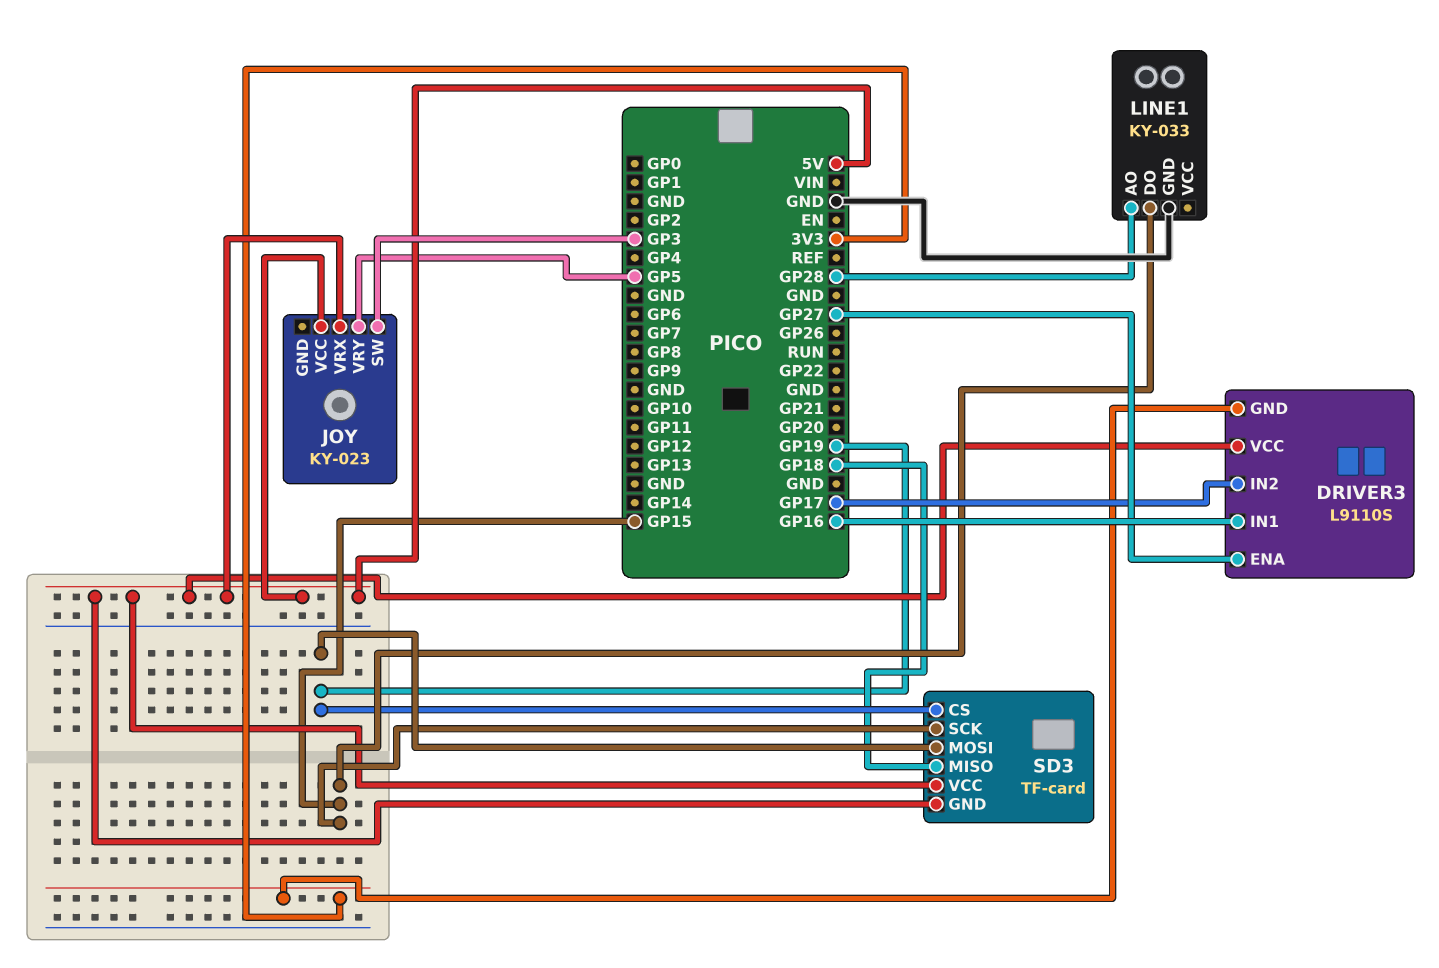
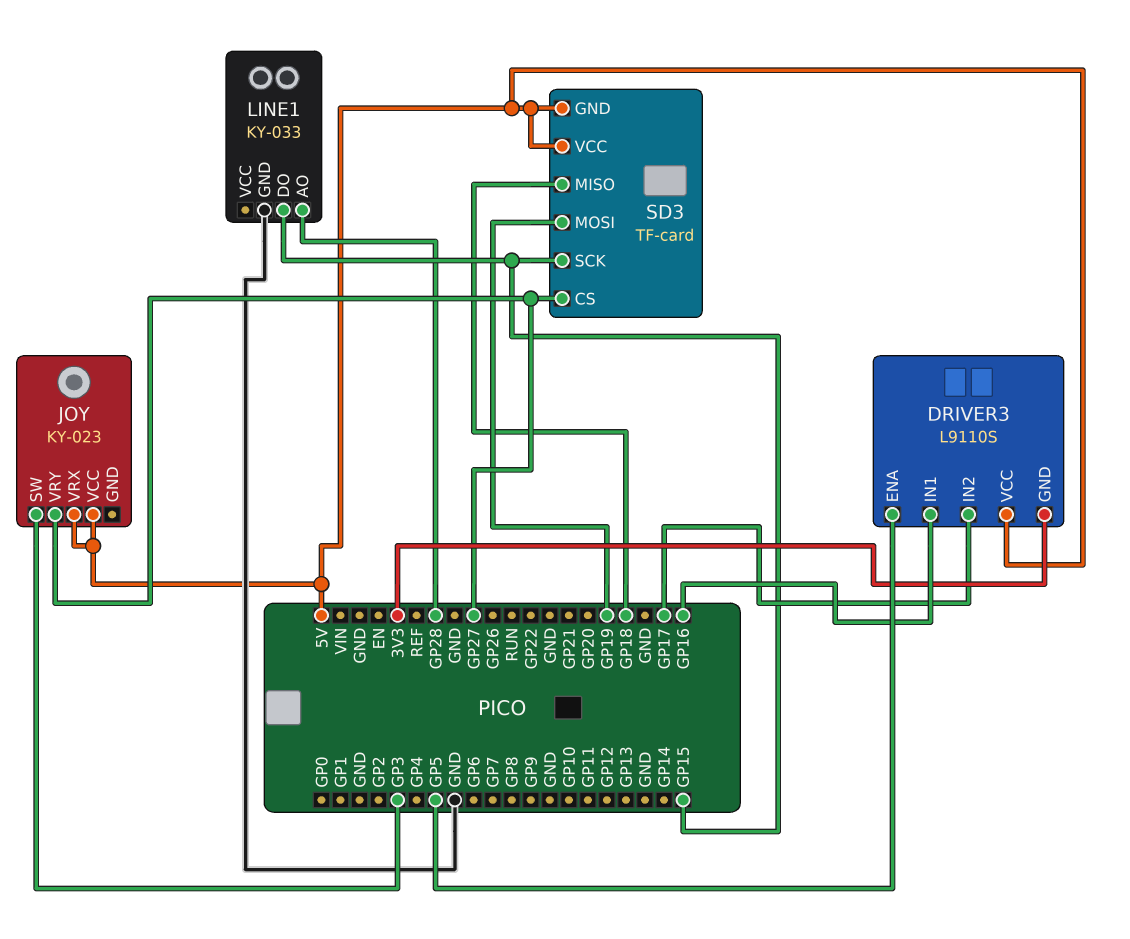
DRIVER3 pin ENA: GP27 -> GP5
JOY pin VRY: GP5 -> GP27
SD3 pin CS: GP19 -> GP27

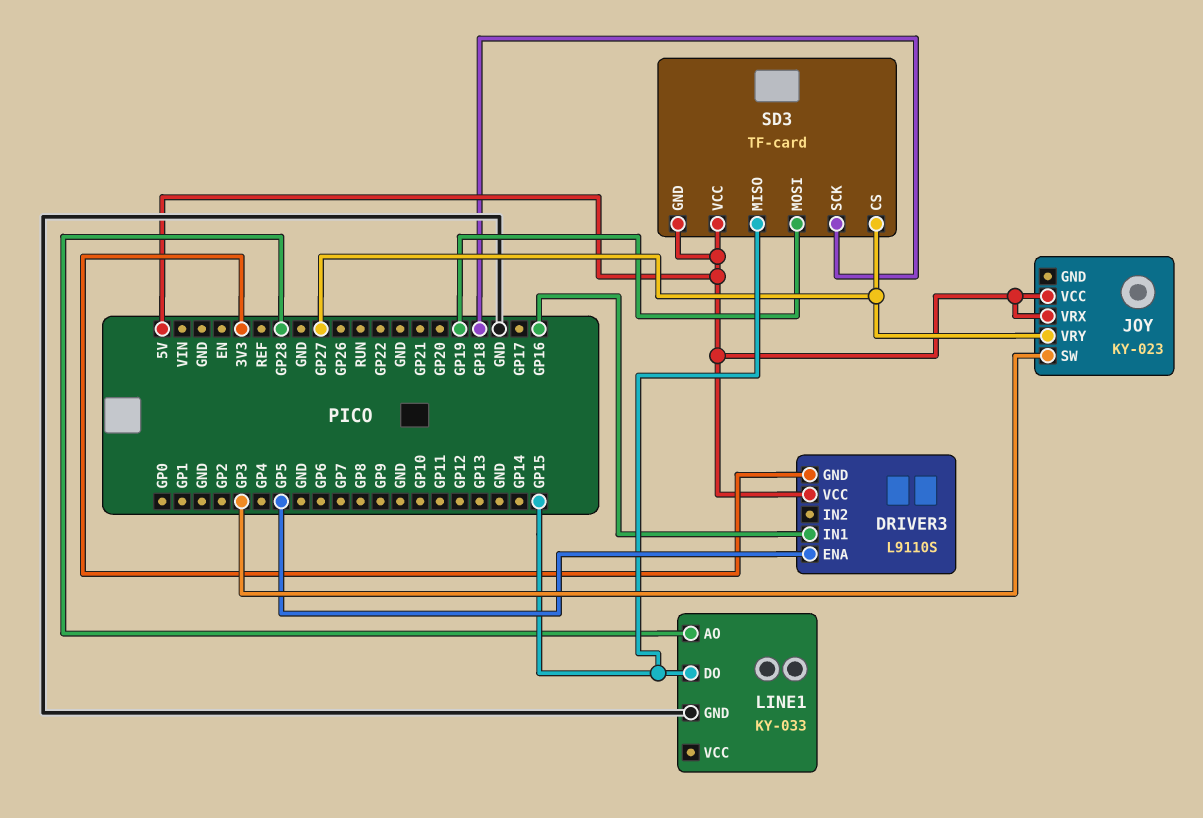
DRIVER3 pin IN2: GP17 -> none
SD3 pin MISO: GP18 -> GP15
SD3 pin SCK: GP15 -> GP18

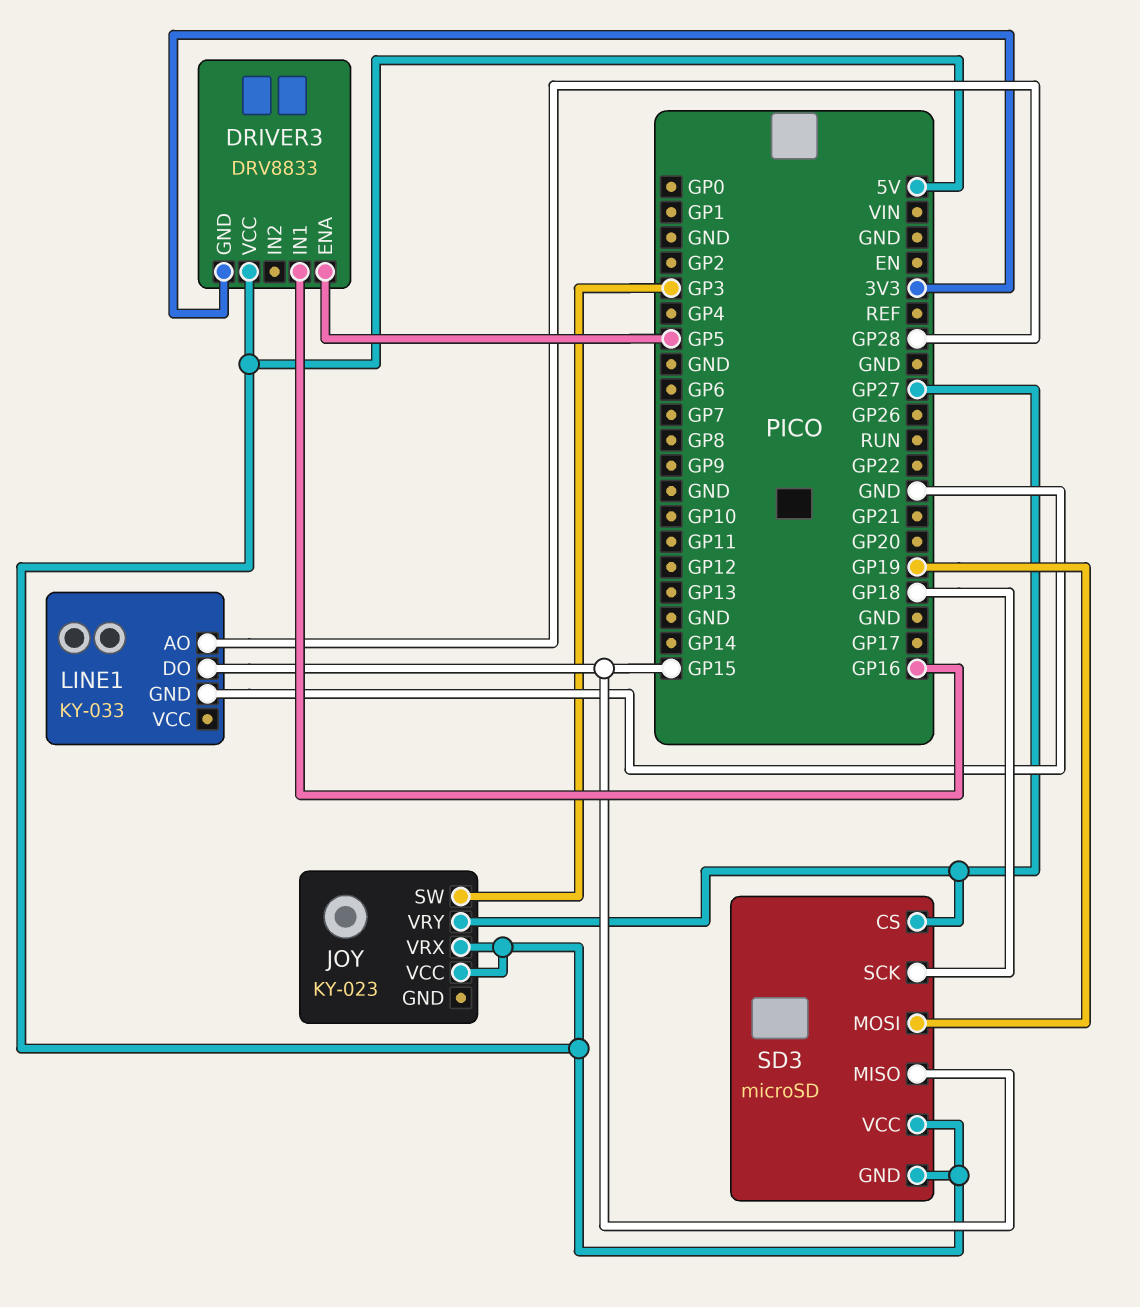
DRIVER3: L9110S -> DRV8833
SD3: TF-card -> microSD

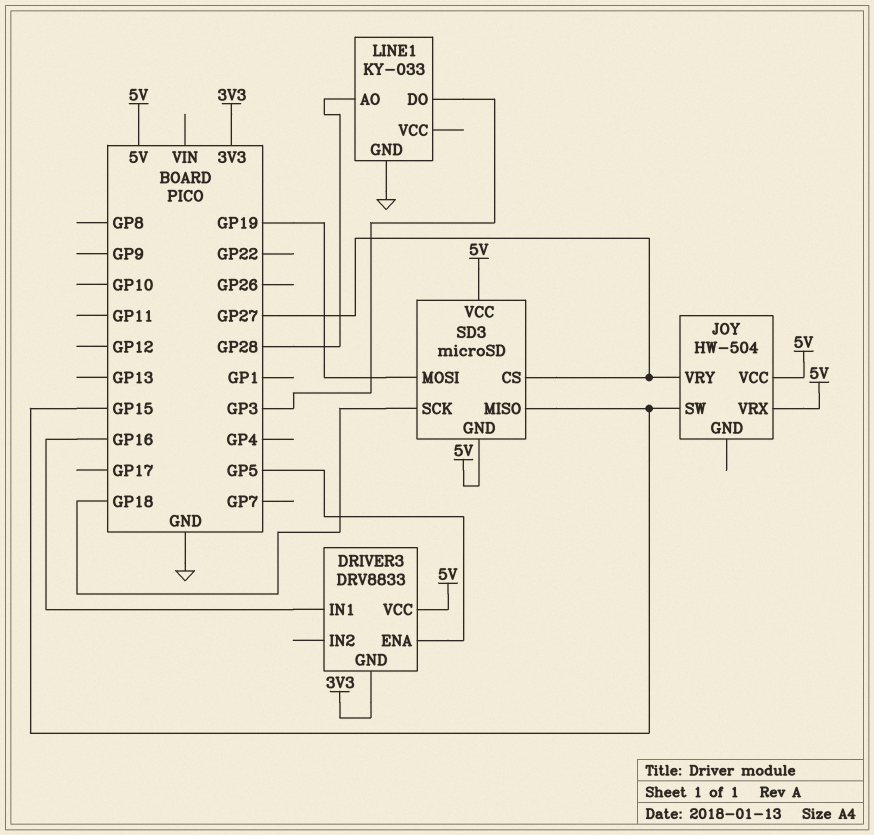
JOY: KY-023 -> HW-504
JOY pin SW: GP3 -> GP15
LINE1 pin DO: GP15 -> GP3

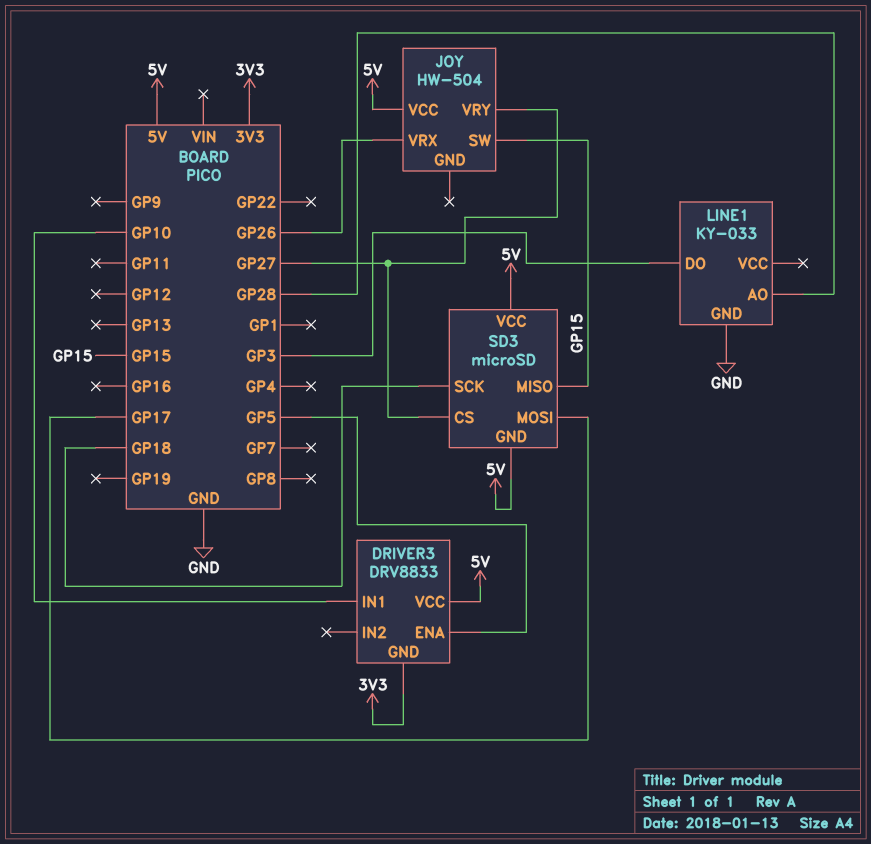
DRIVER3 pin IN1: GP16 -> GP10
JOY pin VRX: 5V -> GP26
SD3 pin MOSI: GP19 -> GP17

